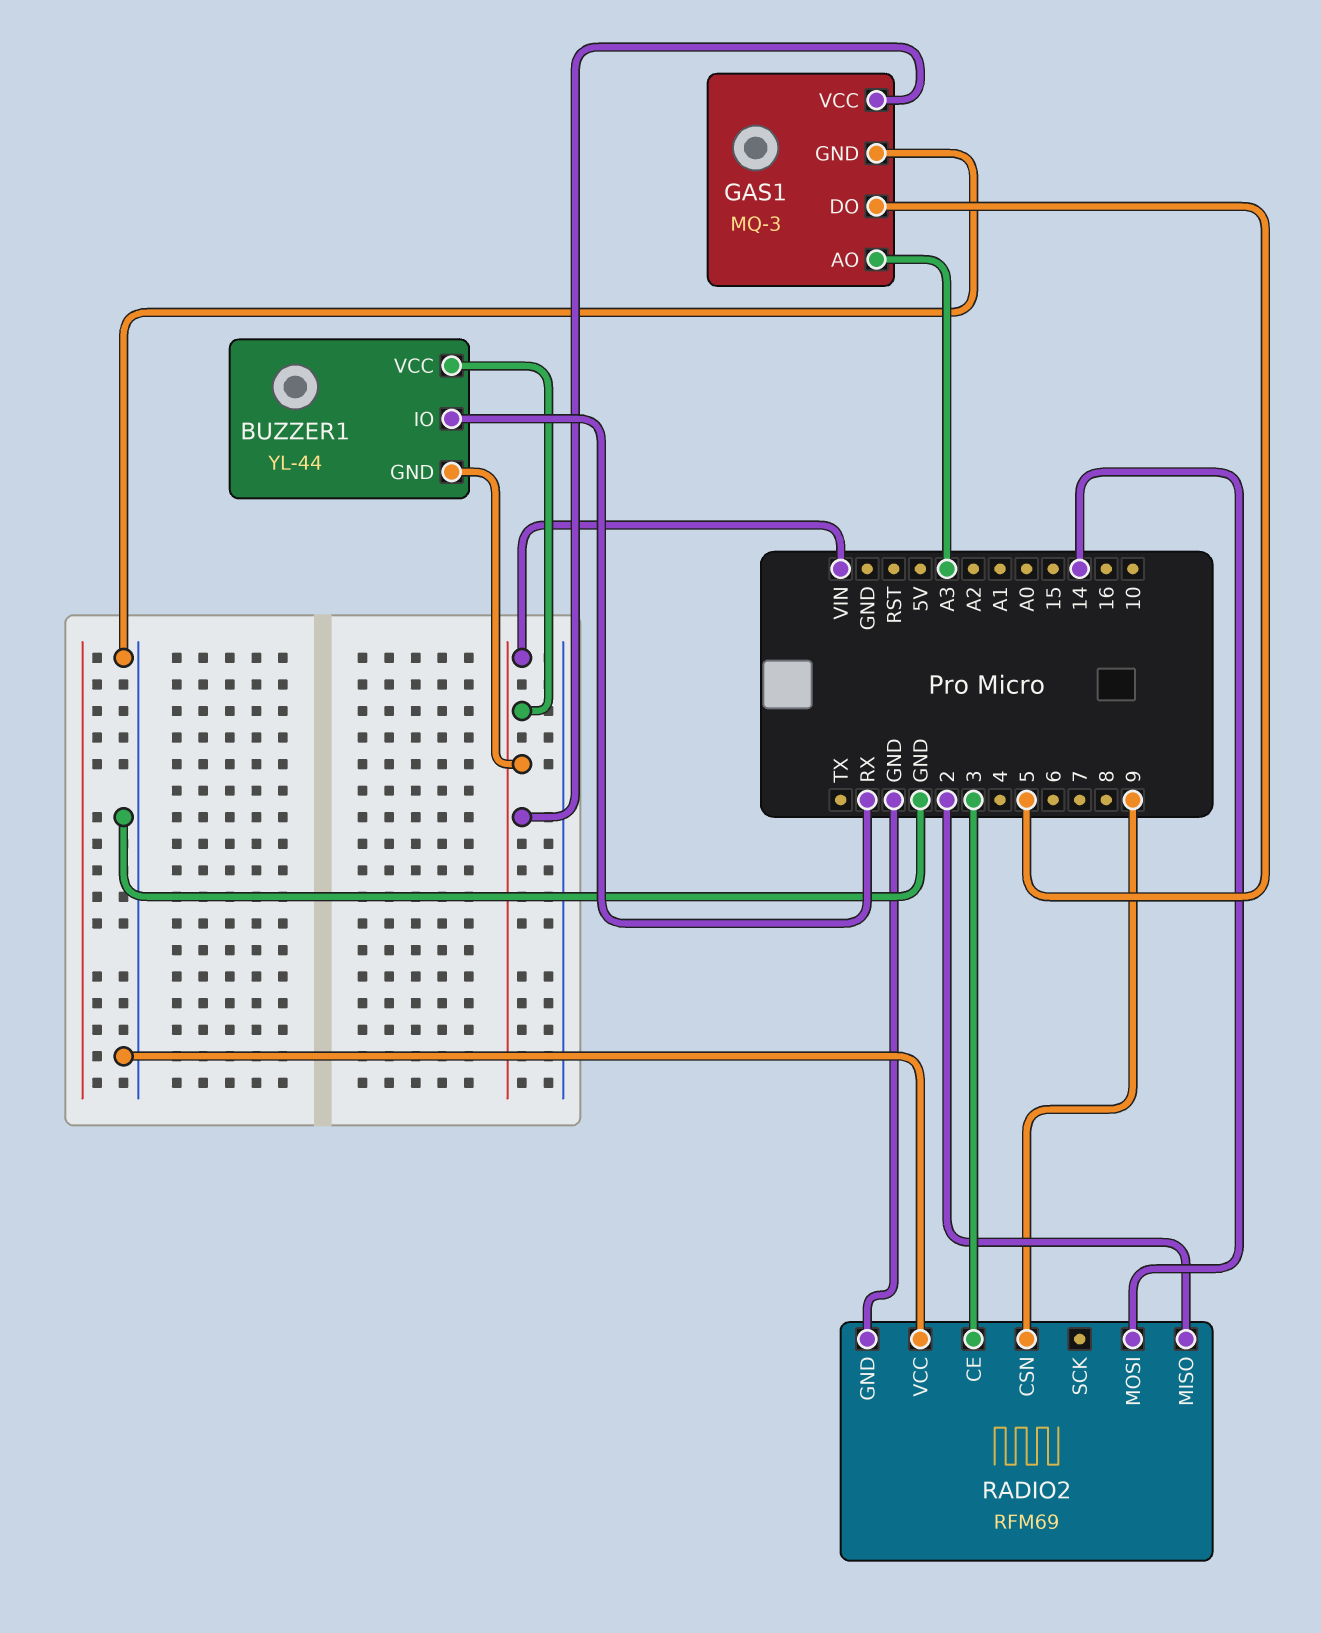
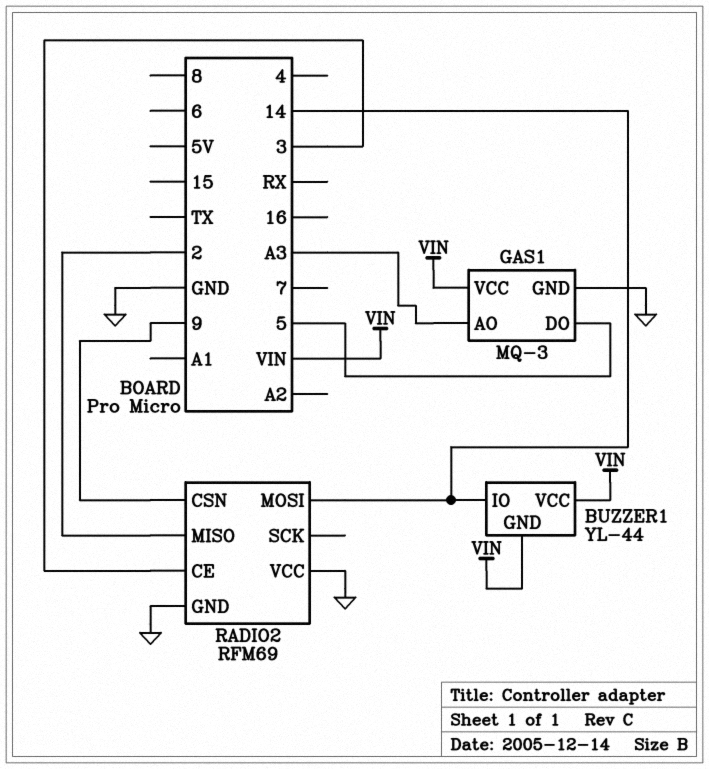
BUZZER1 pin IO: RX -> 14

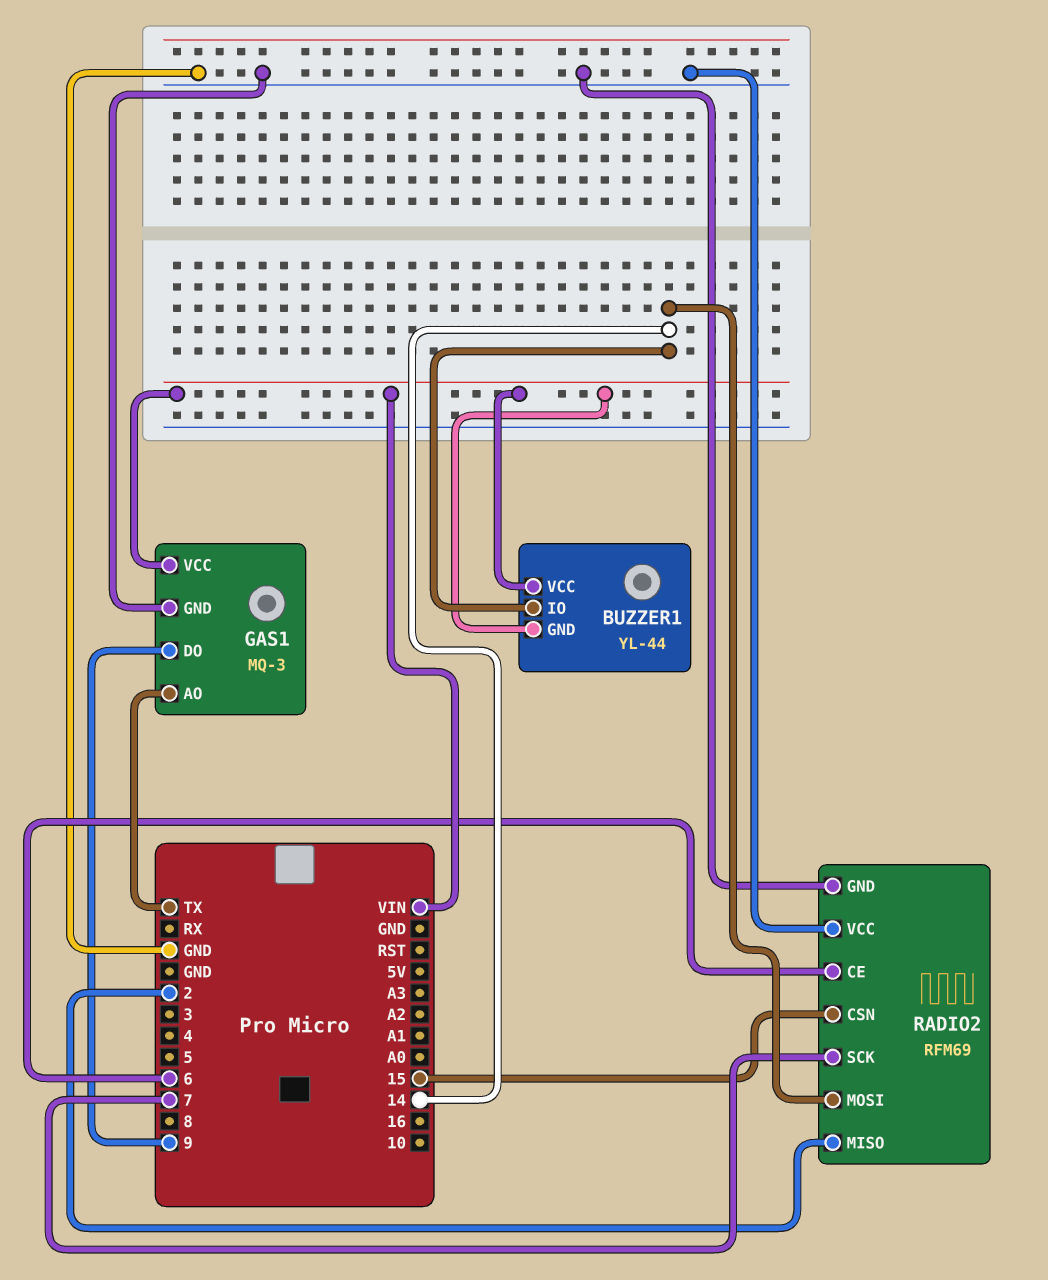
GAS1 pin AO: A3 -> TX
GAS1 pin DO: 5 -> 9
RADIO2 pin CE: 3 -> 6
RADIO2 pin CSN: 9 -> 15
RADIO2 pin SCK: none -> 7

